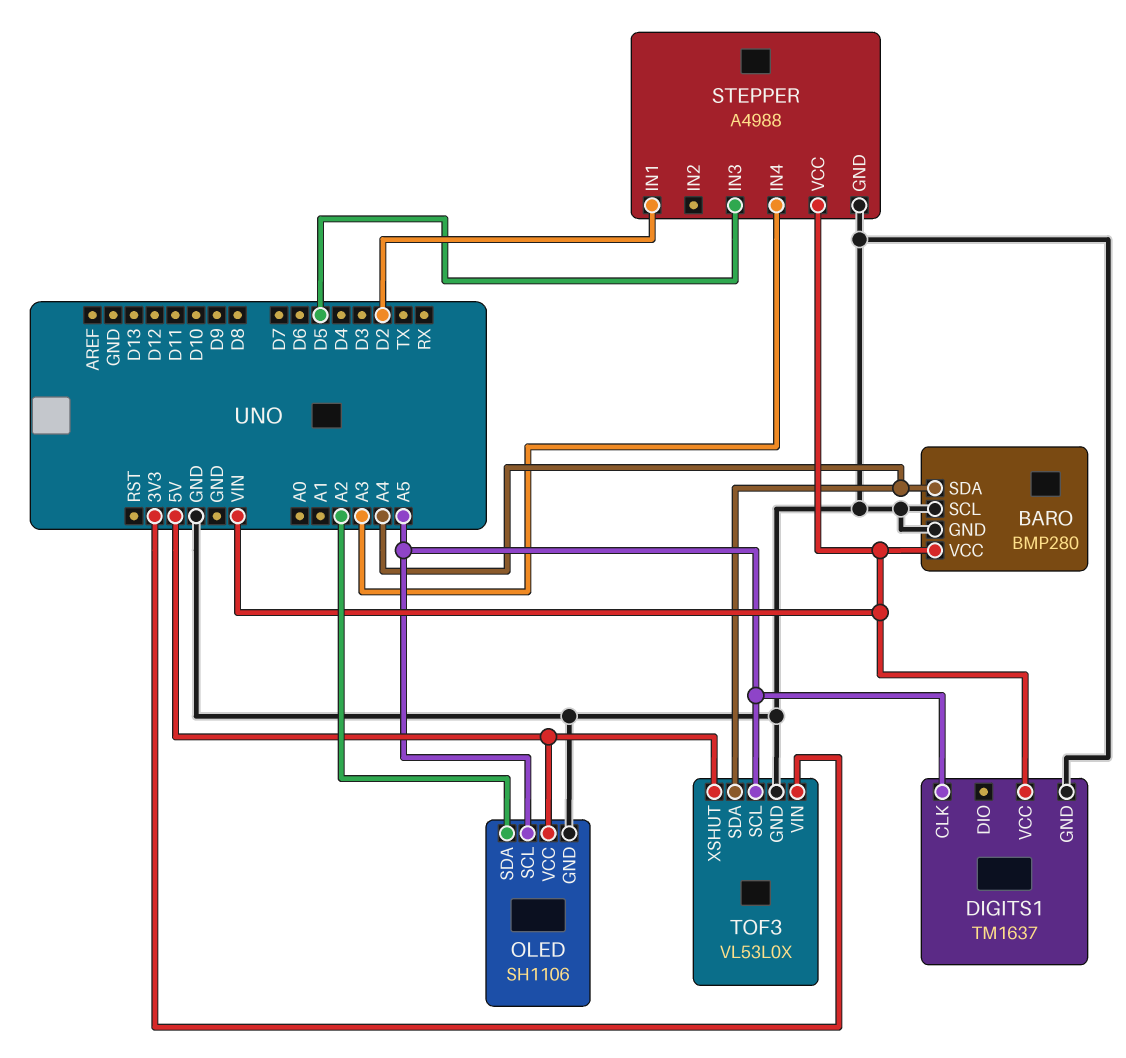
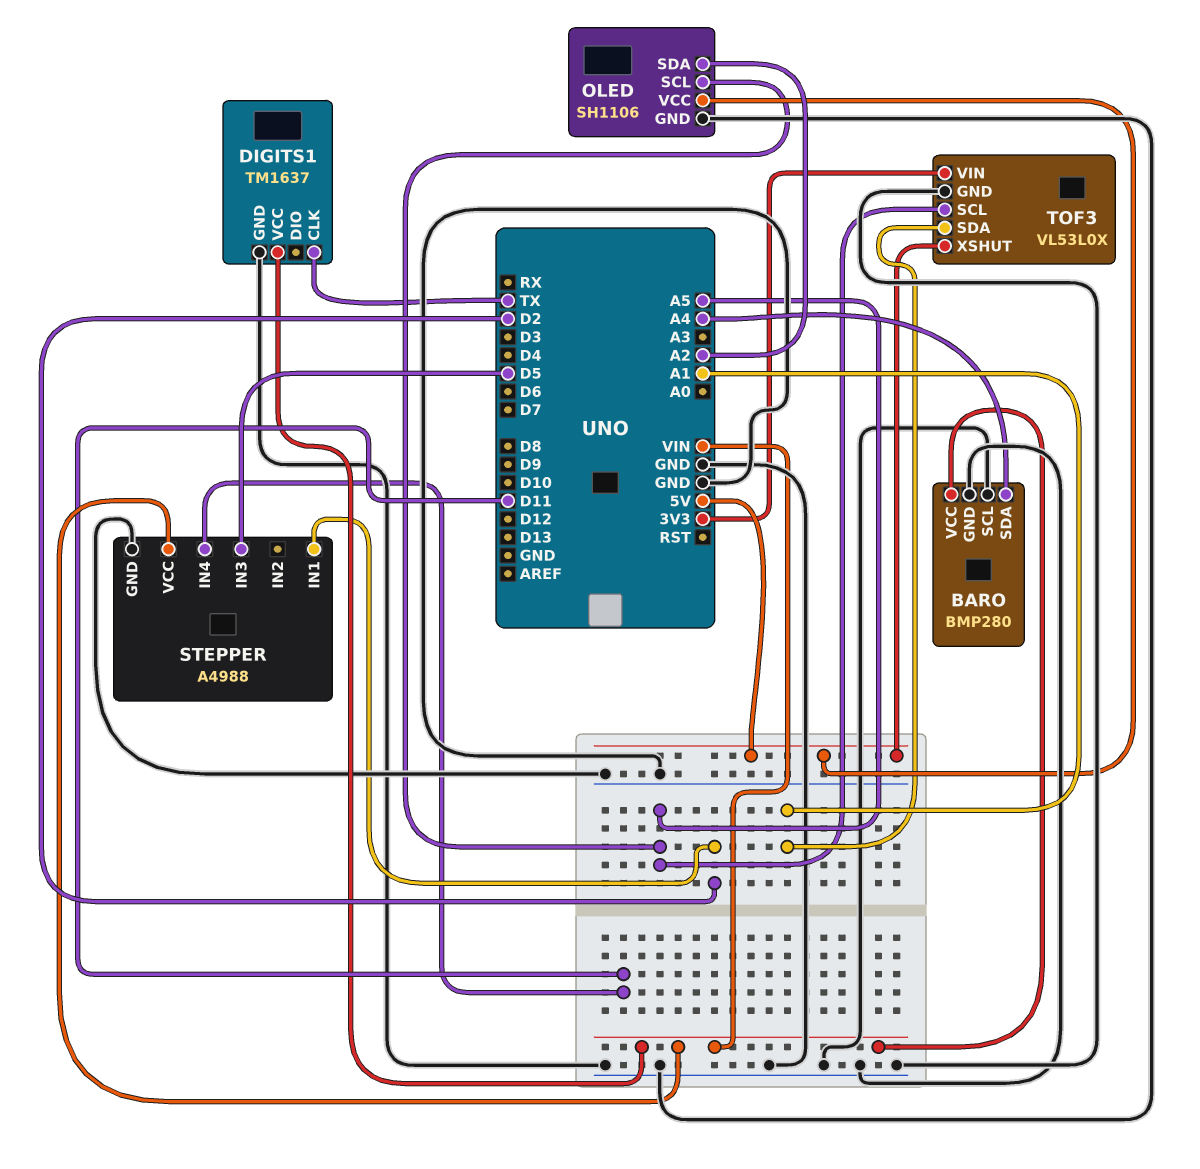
DIGITS1 pin CLK: A5 -> TX
STEPPER pin IN4: A3 -> D11
TOF3 pin SDA: A4 -> A1

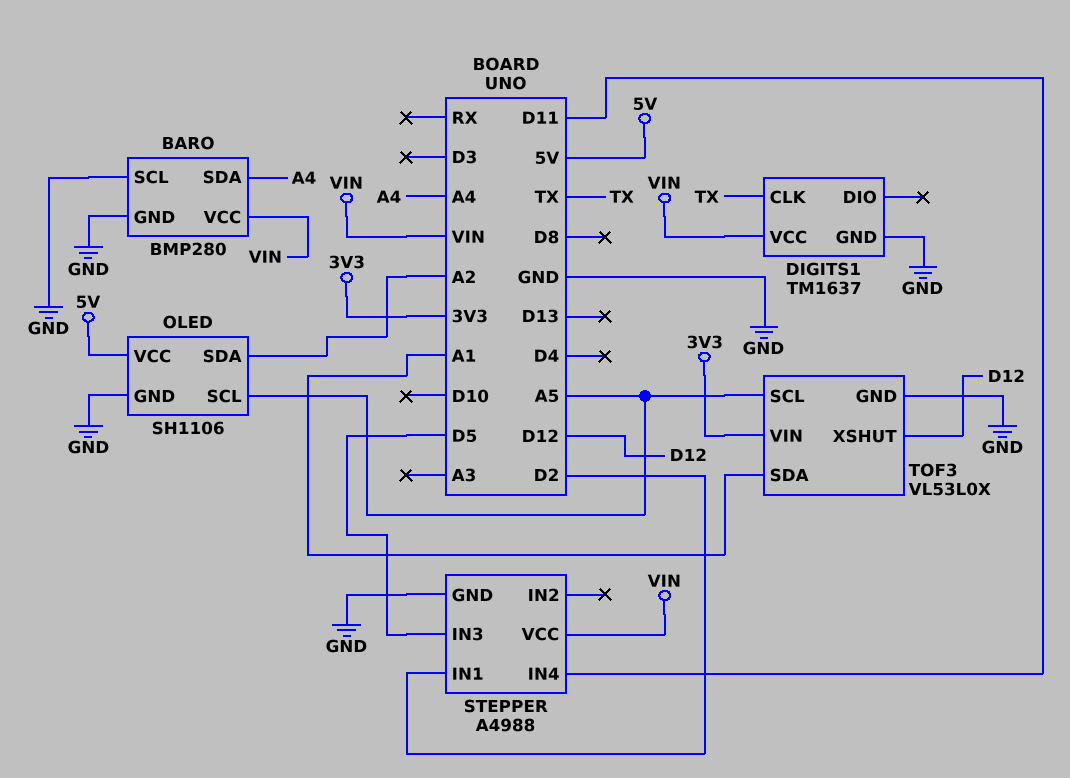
TOF3 pin XSHUT: 5V -> D12

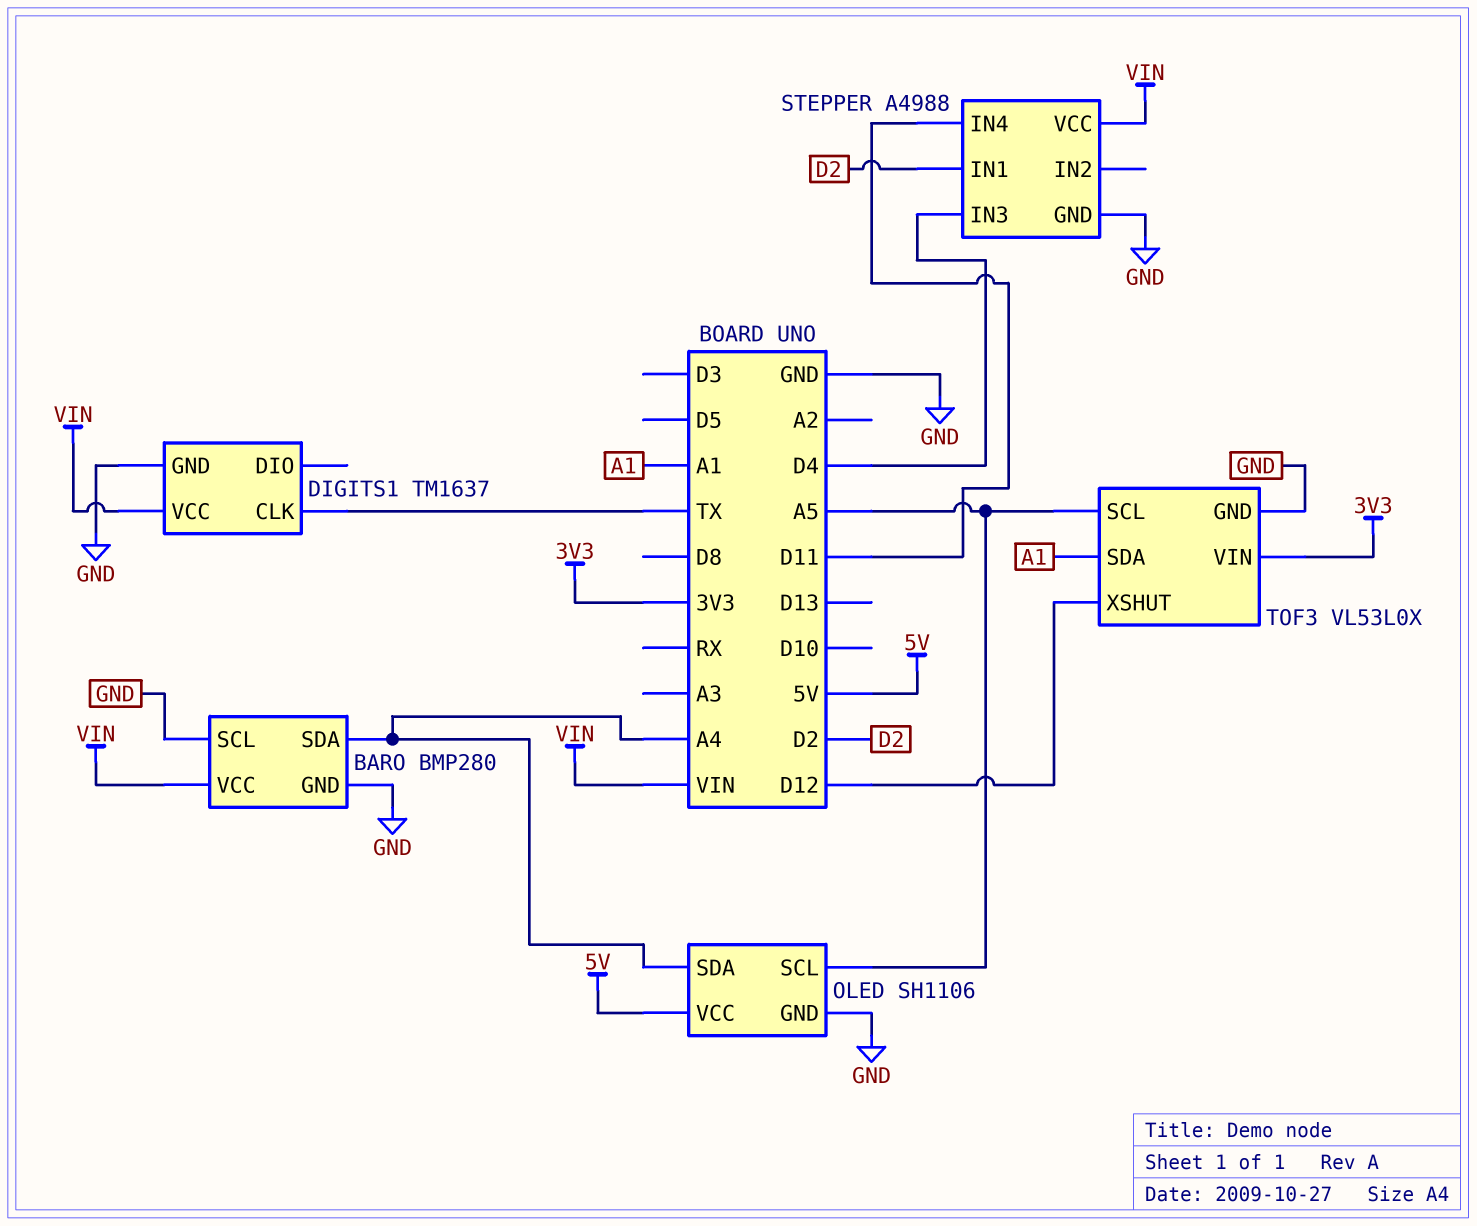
OLED pin SDA: A2 -> A4
STEPPER pin IN3: D5 -> D4

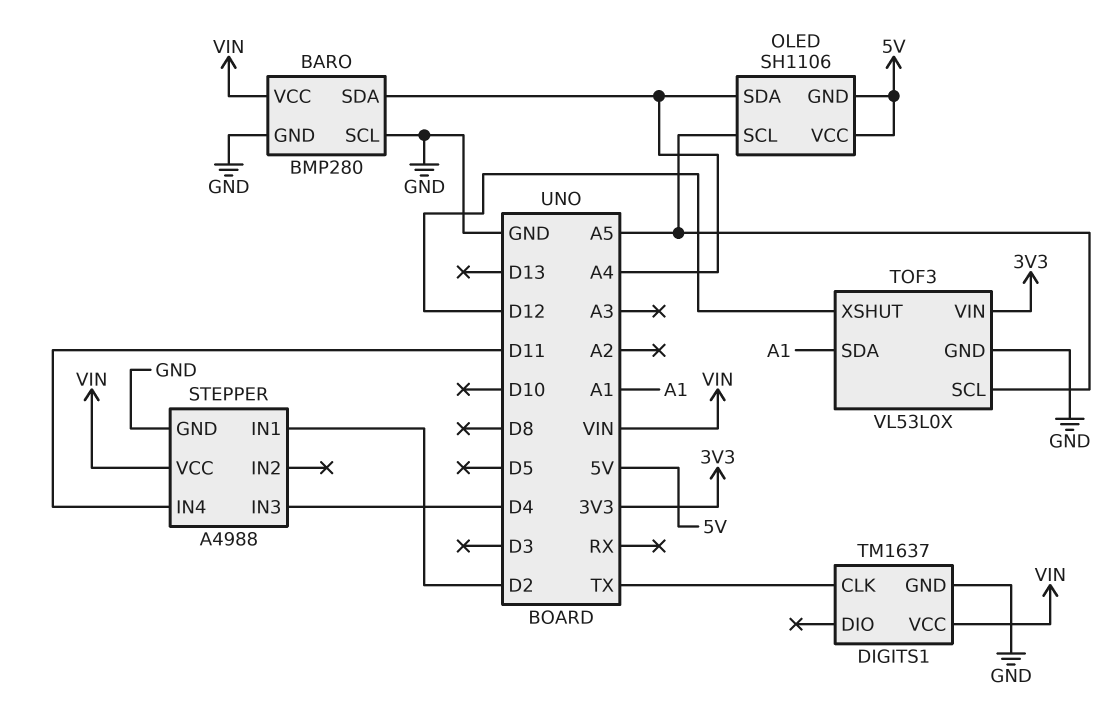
OLED pin GND: GND -> 5V

